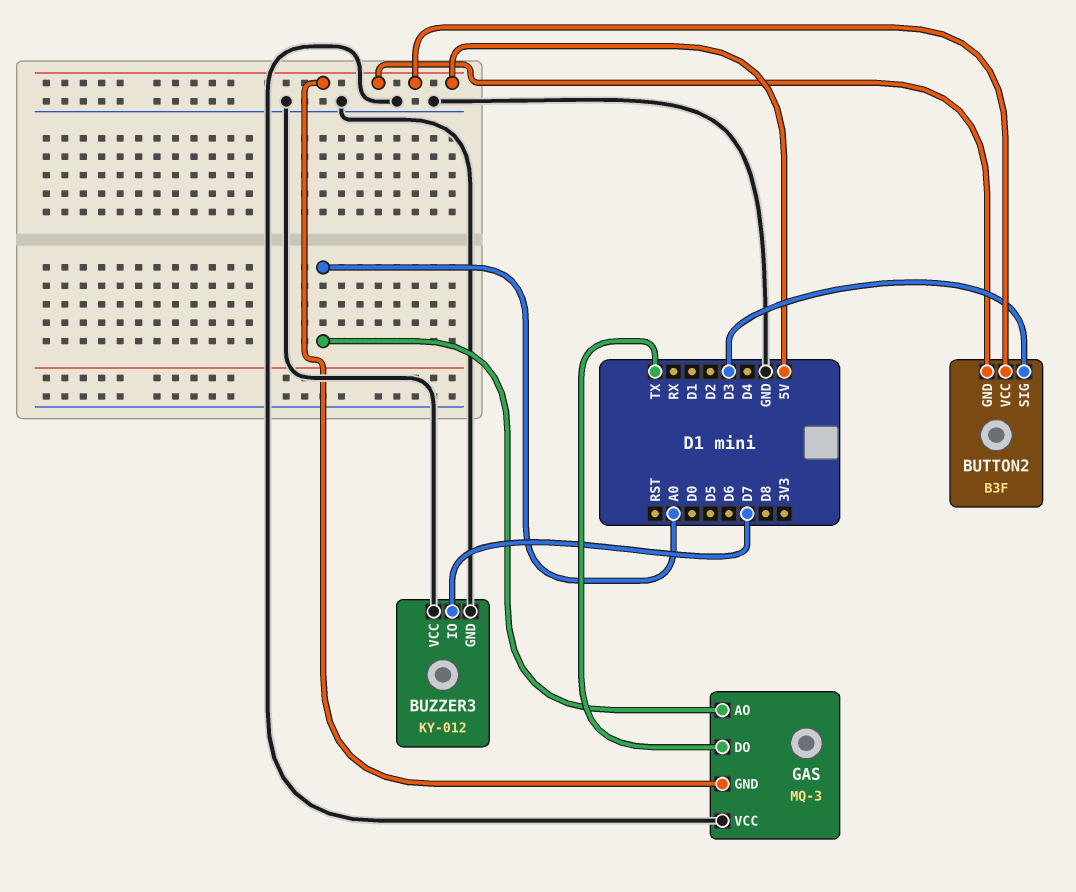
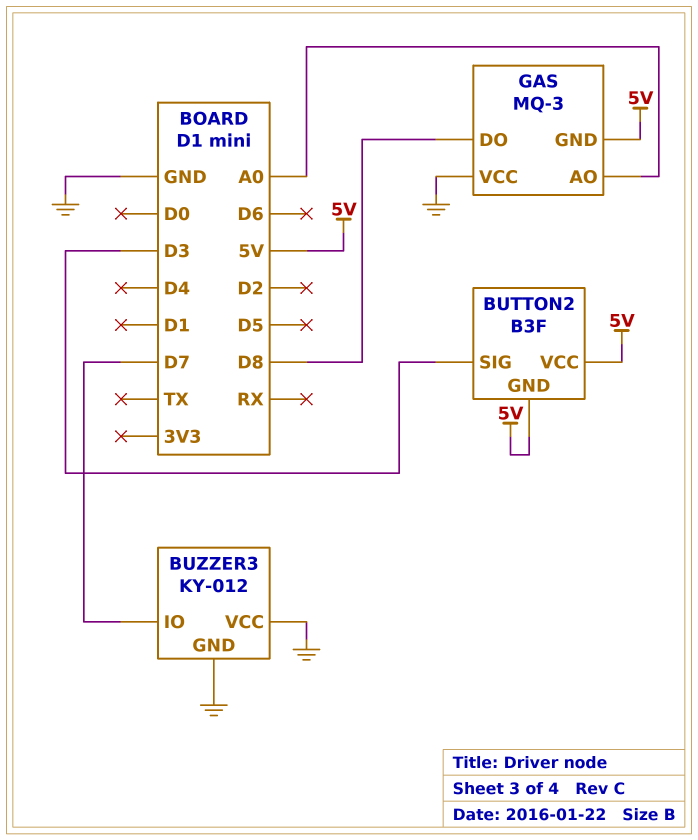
GAS pin DO: TX -> D8

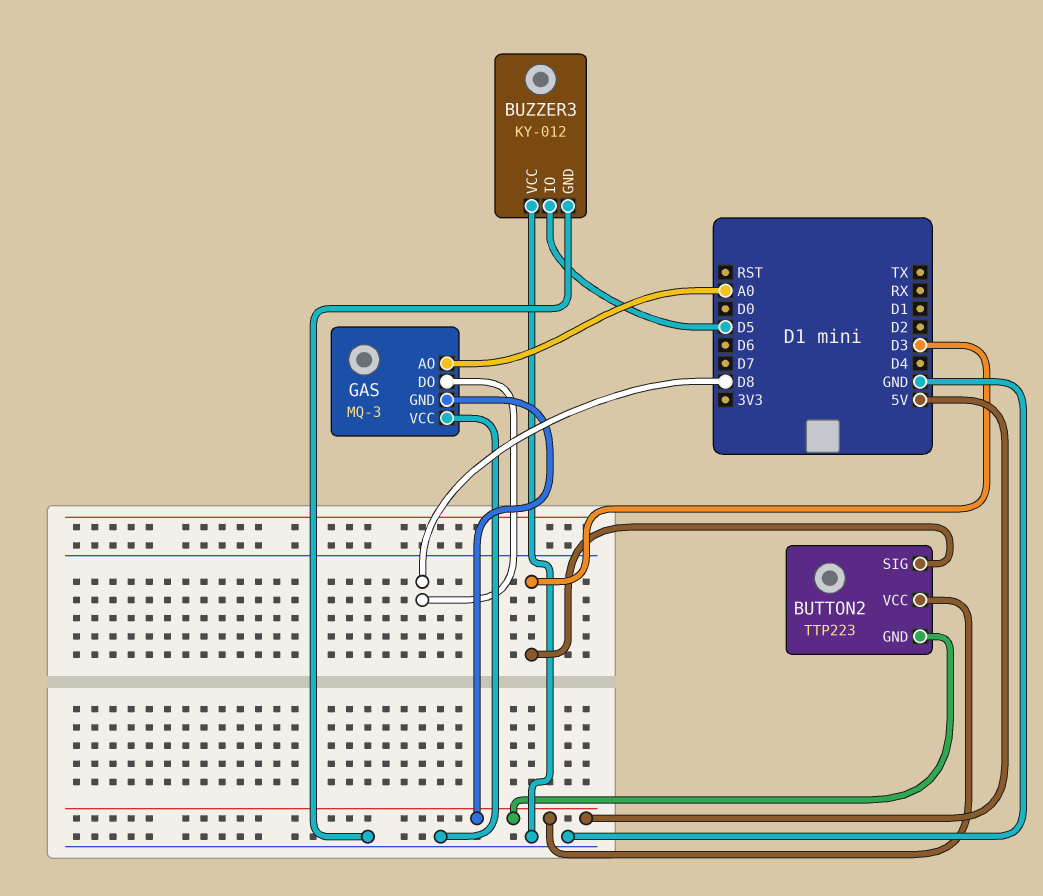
BUTTON2: B3F -> TTP223
BUZZER3 pin IO: D7 -> D5

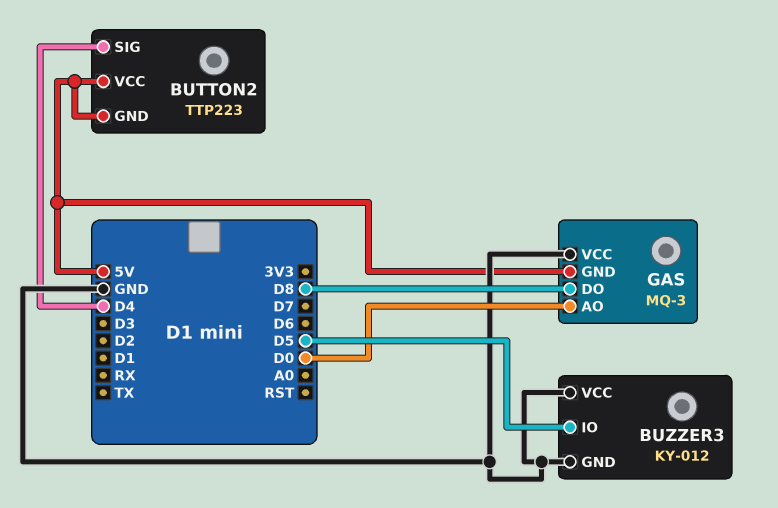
BUTTON2 pin SIG: D3 -> D4
GAS pin AO: A0 -> D0

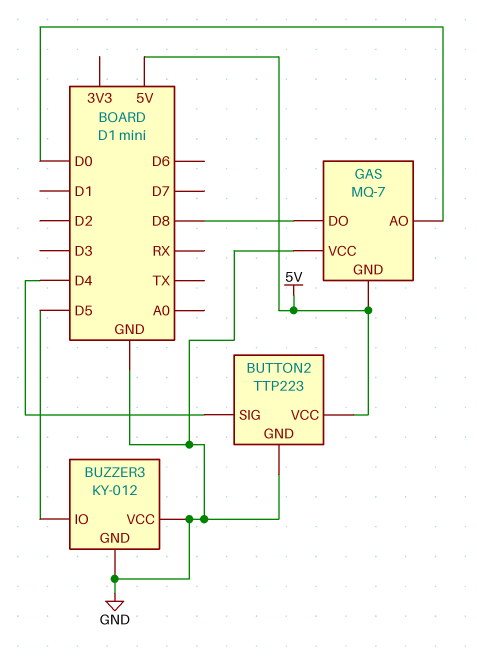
BUTTON2 pin GND: 5V -> GND
GAS: MQ-3 -> MQ-7

